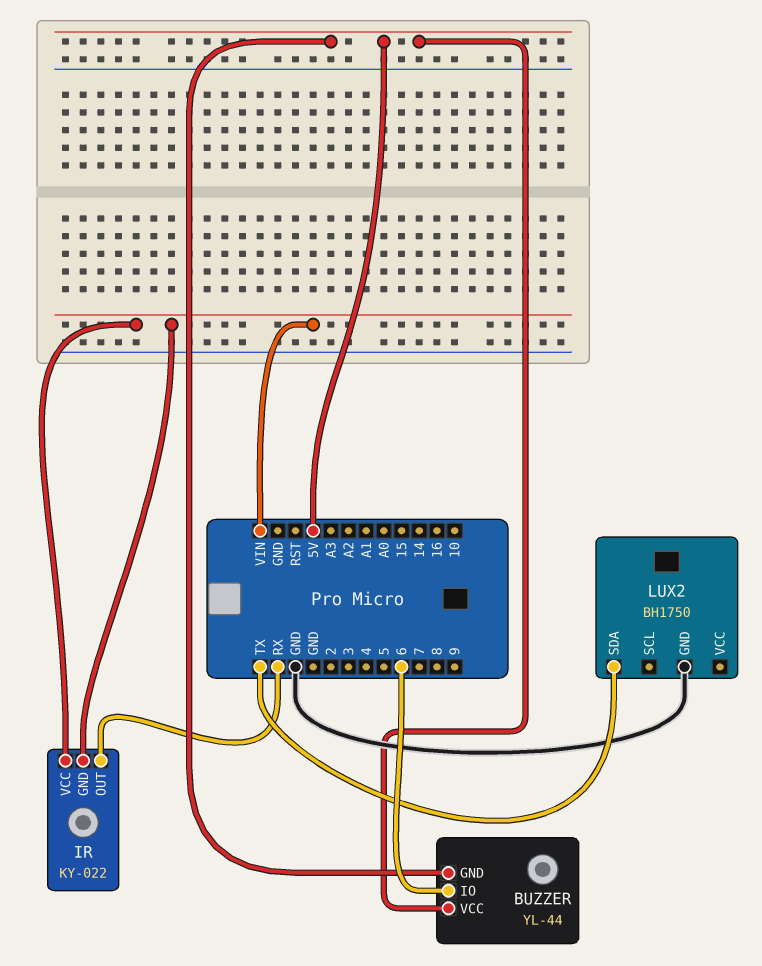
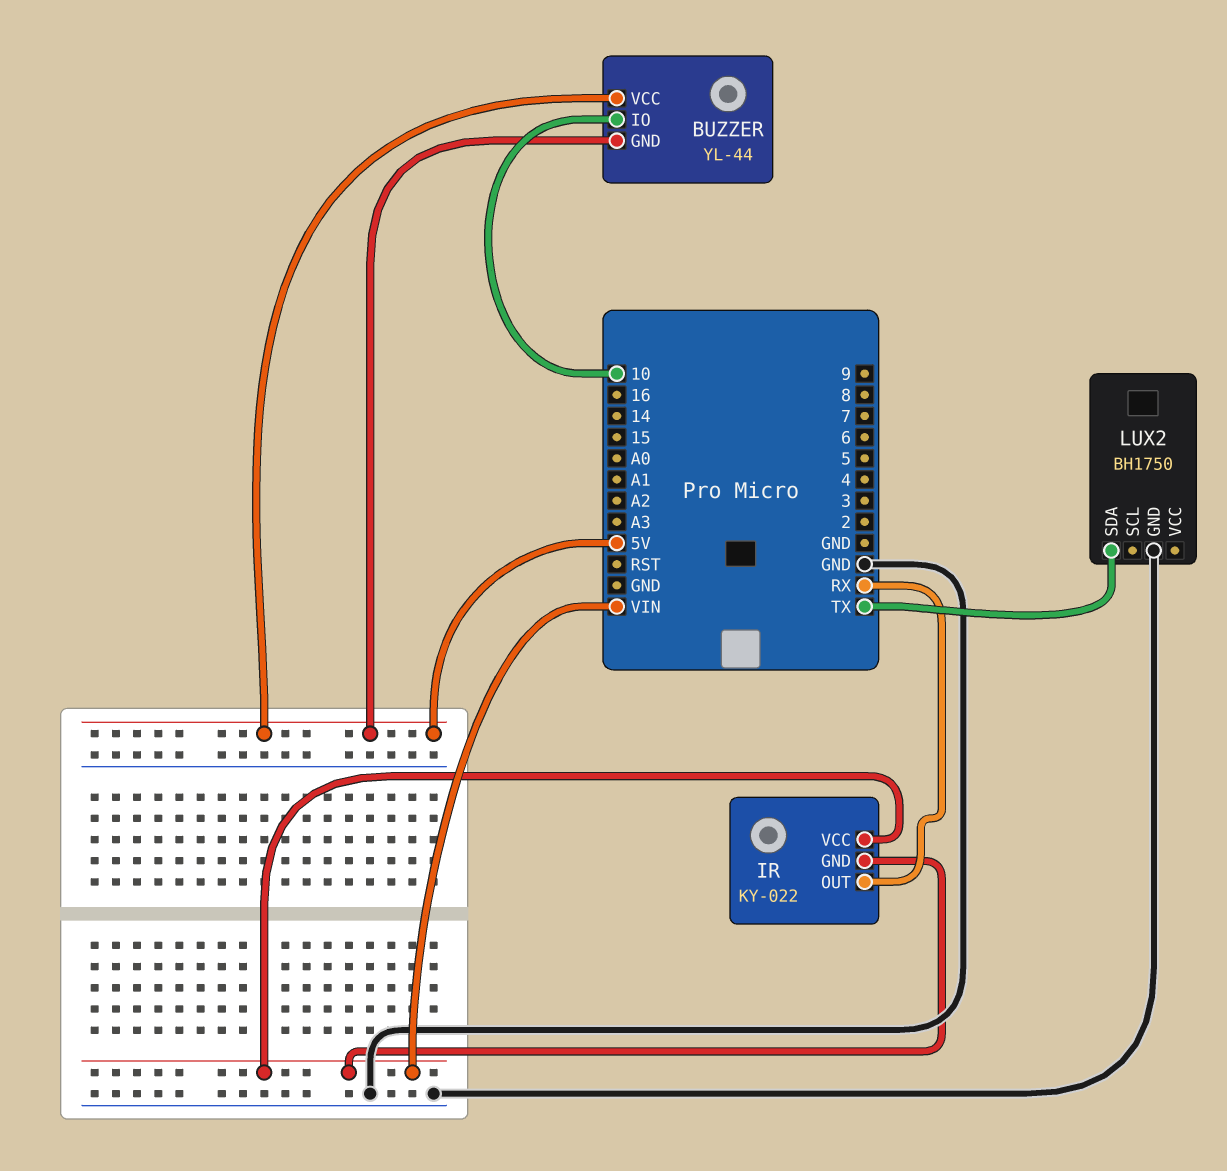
BUZZER pin IO: 6 -> 10

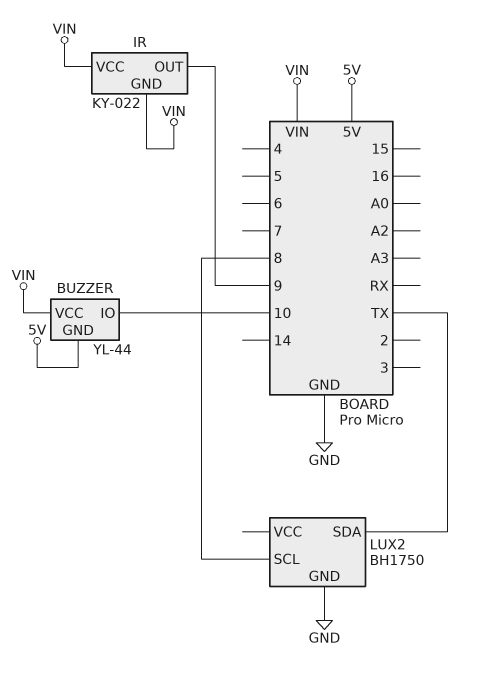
BUZZER pin VCC: 5V -> VIN
IR pin OUT: RX -> 9
LUX2 pin SCL: none -> 8

